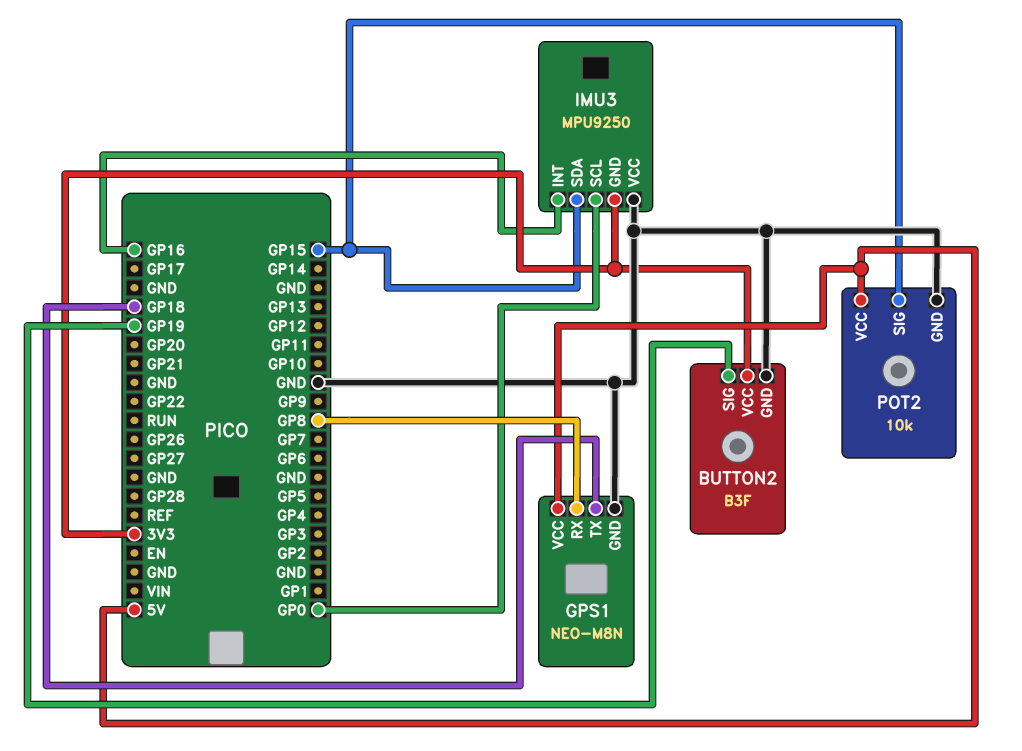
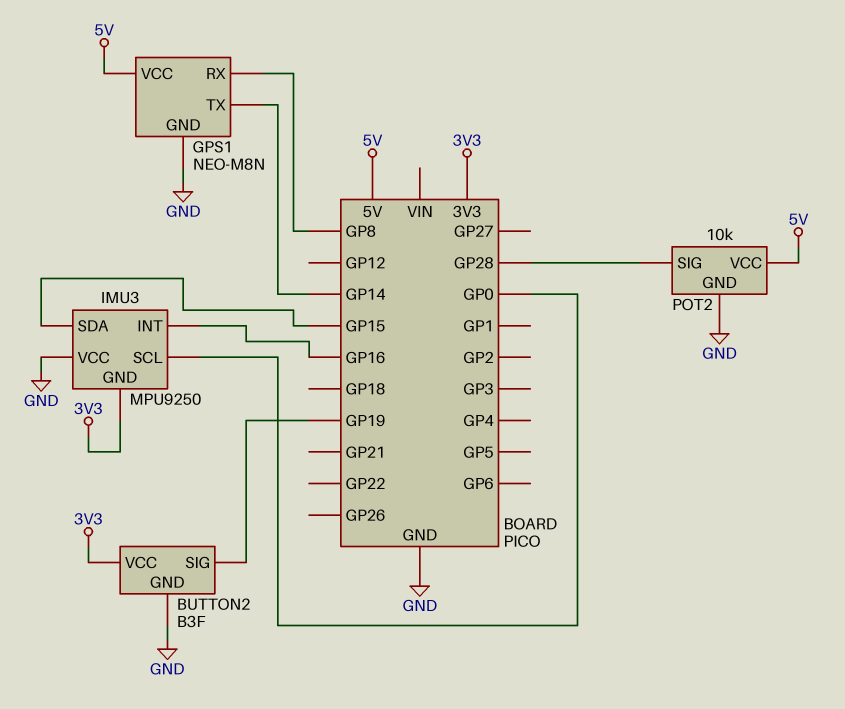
GPS1 pin TX: GP18 -> GP14
POT2 pin SIG: GP15 -> GP28

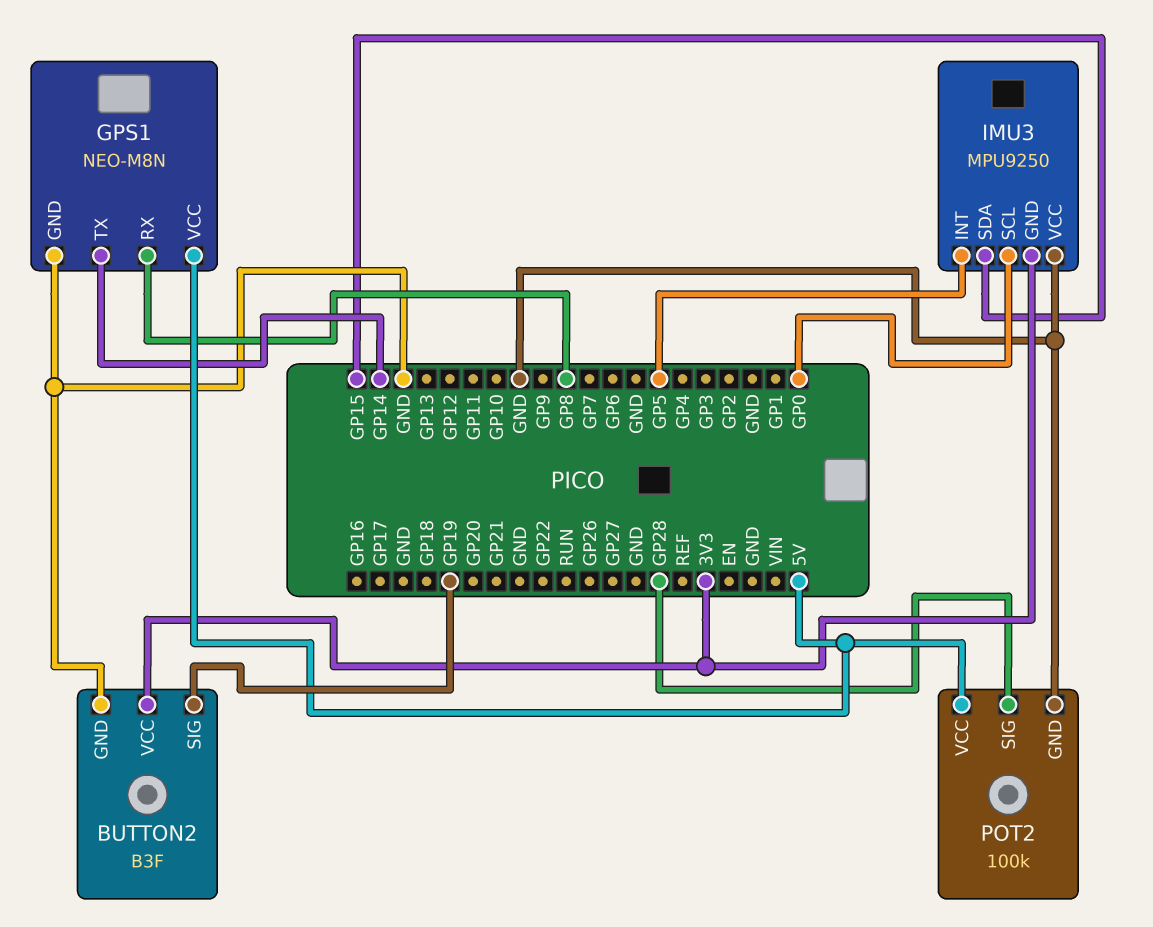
IMU3 pin INT: GP16 -> GP5
POT2: 10k -> 100k

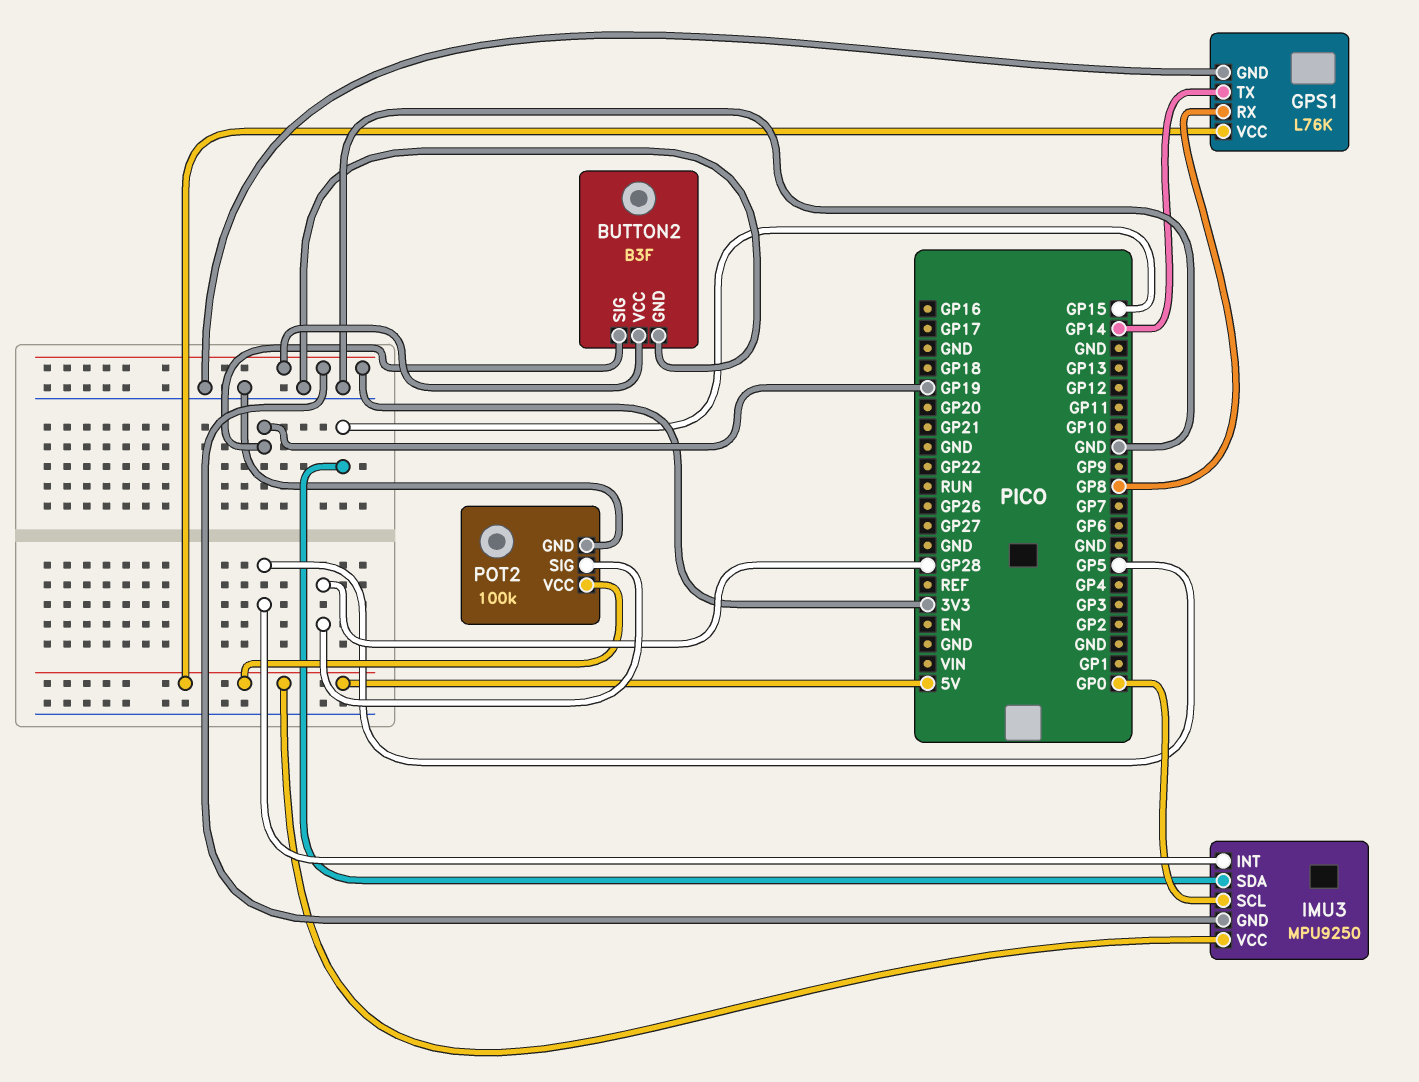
GPS1: NEO-M8N -> L76K
IMU3 pin VCC: GND -> 5V

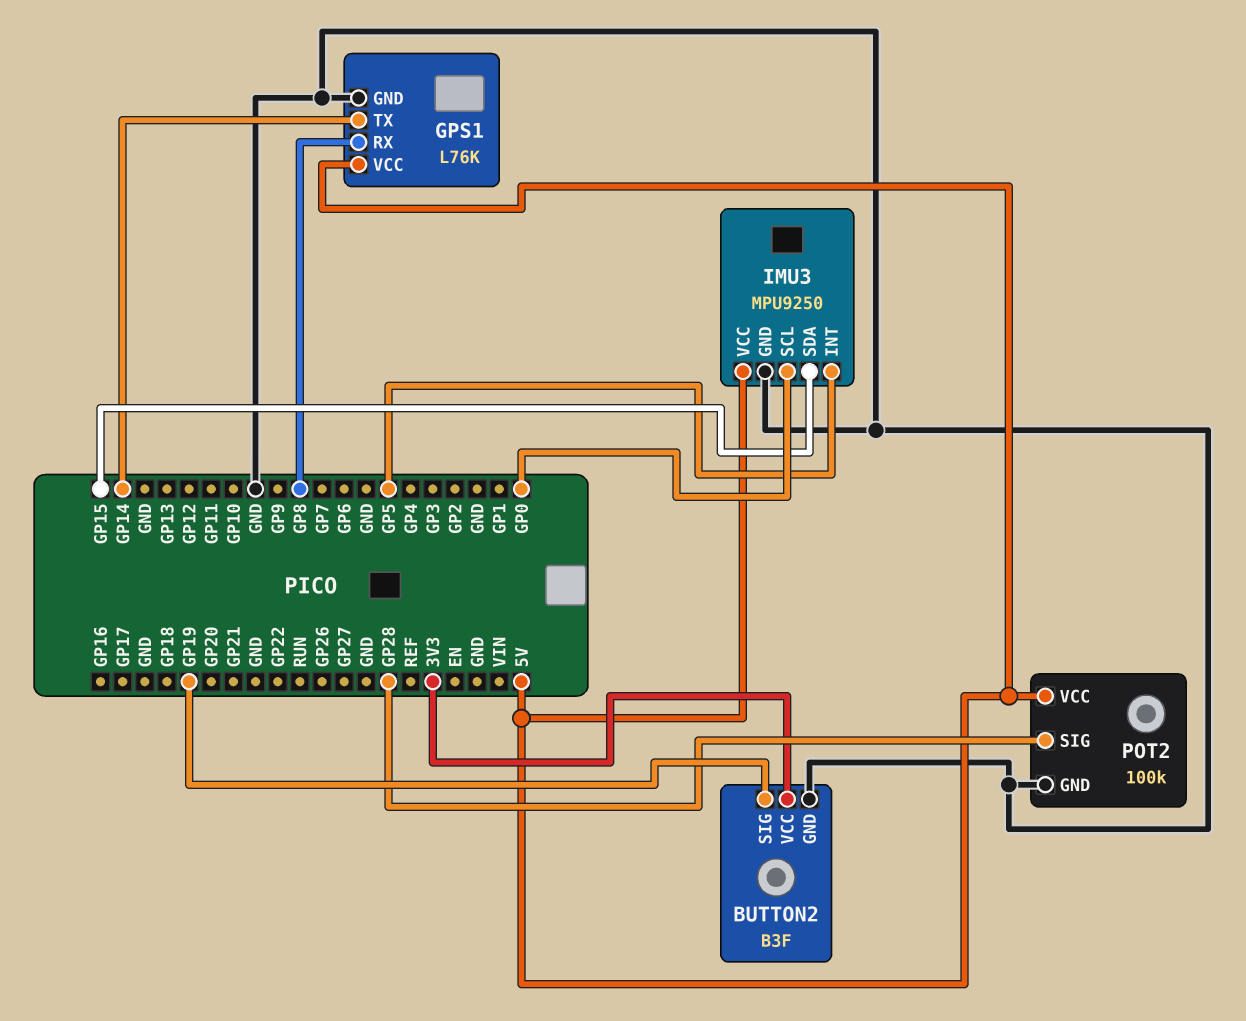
IMU3 pin GND: 3V3 -> GND

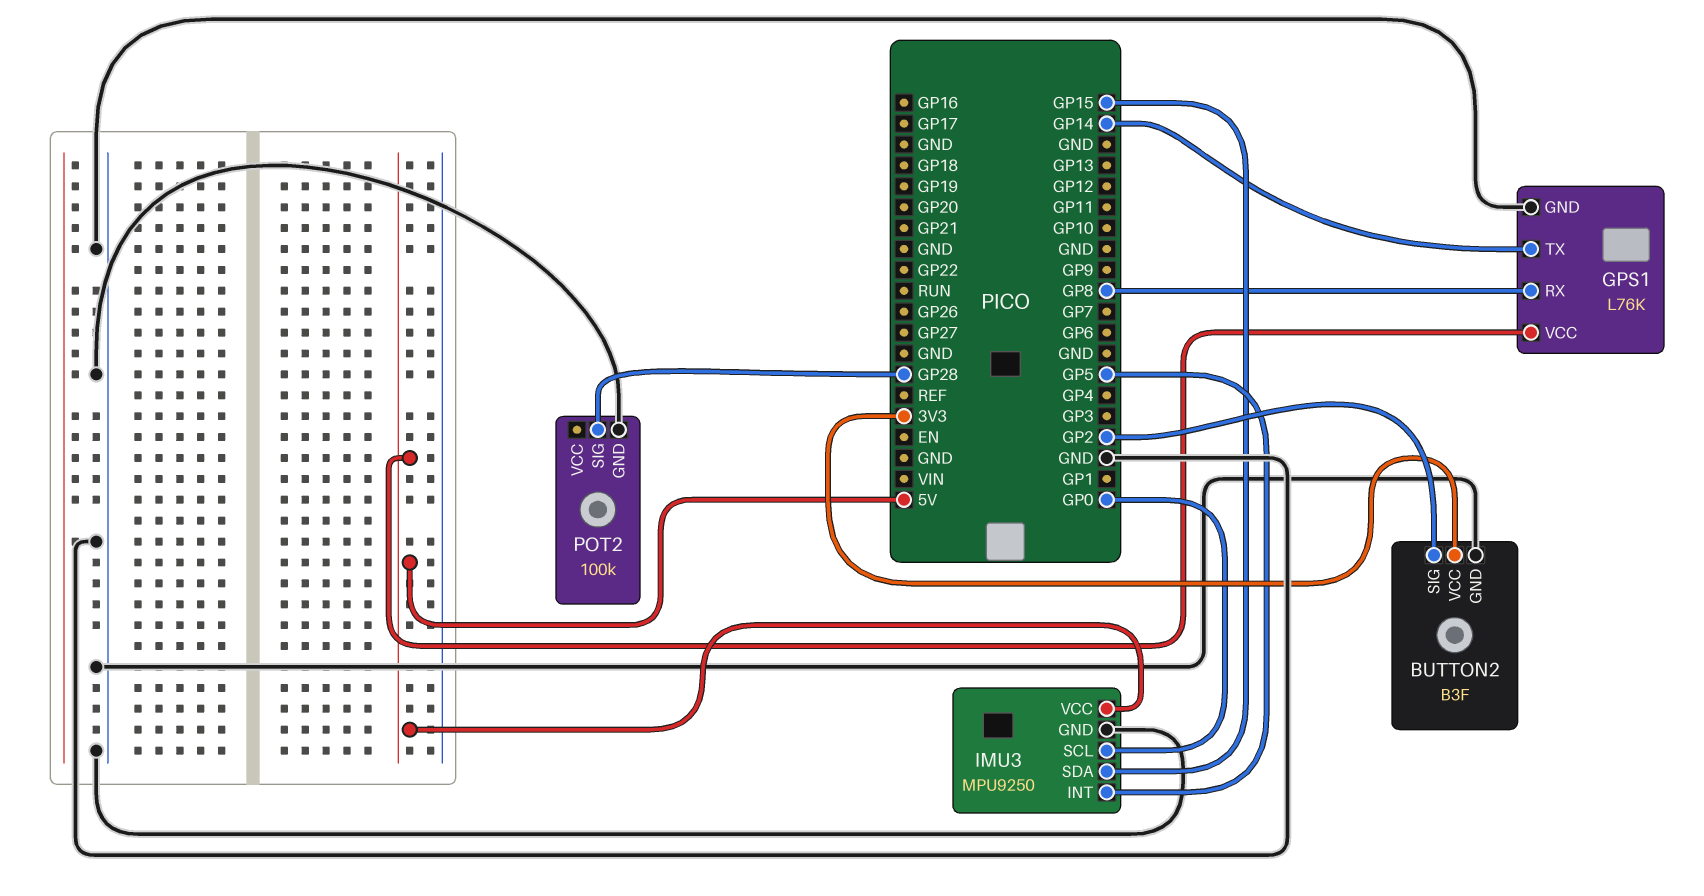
BUTTON2 pin SIG: GP19 -> GP2
POT2 pin VCC: 5V -> none

